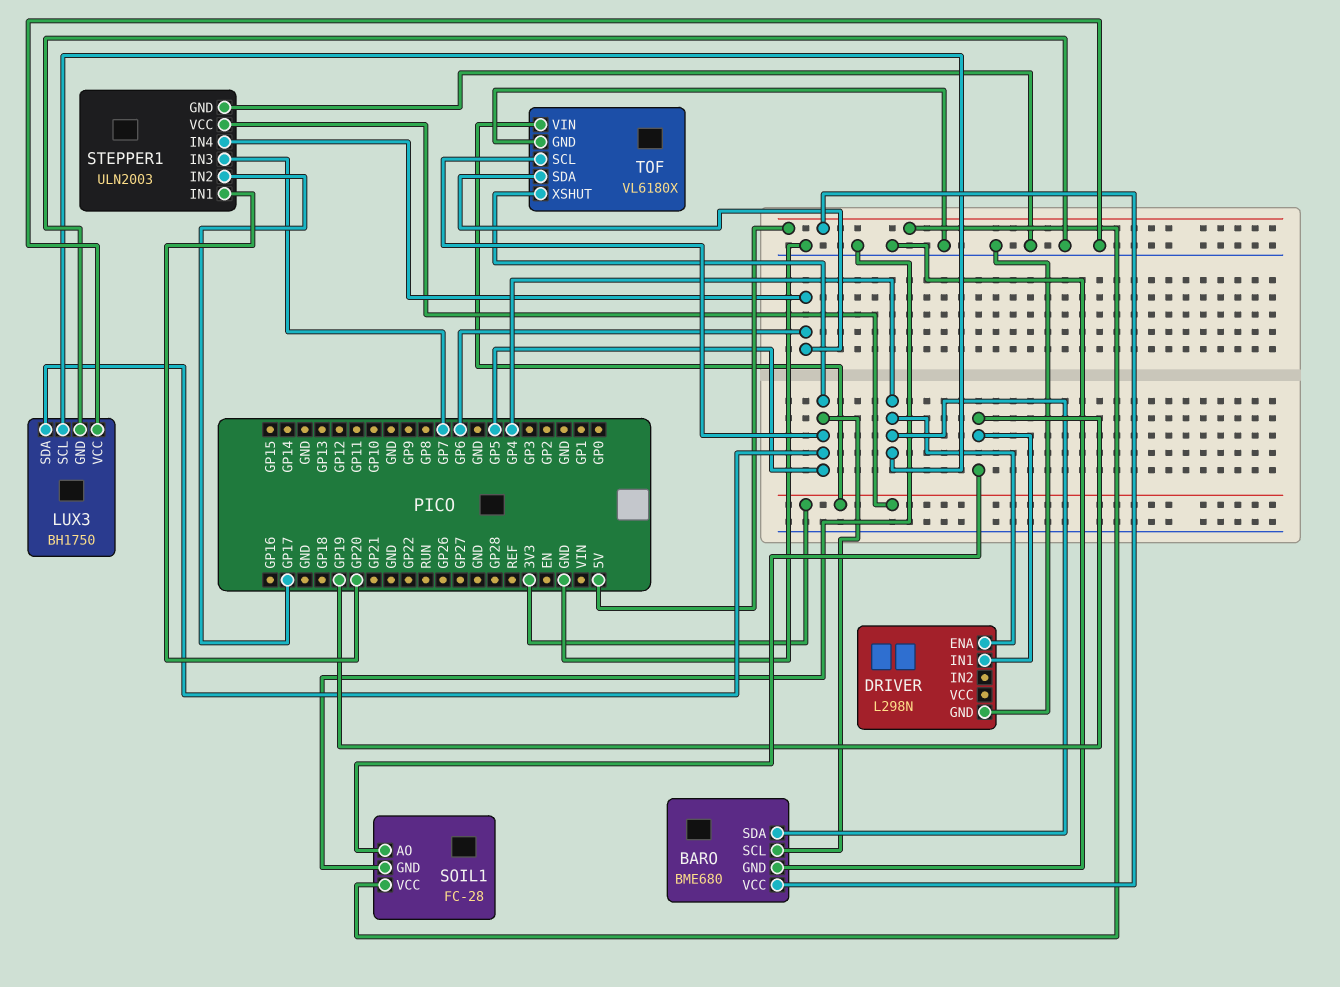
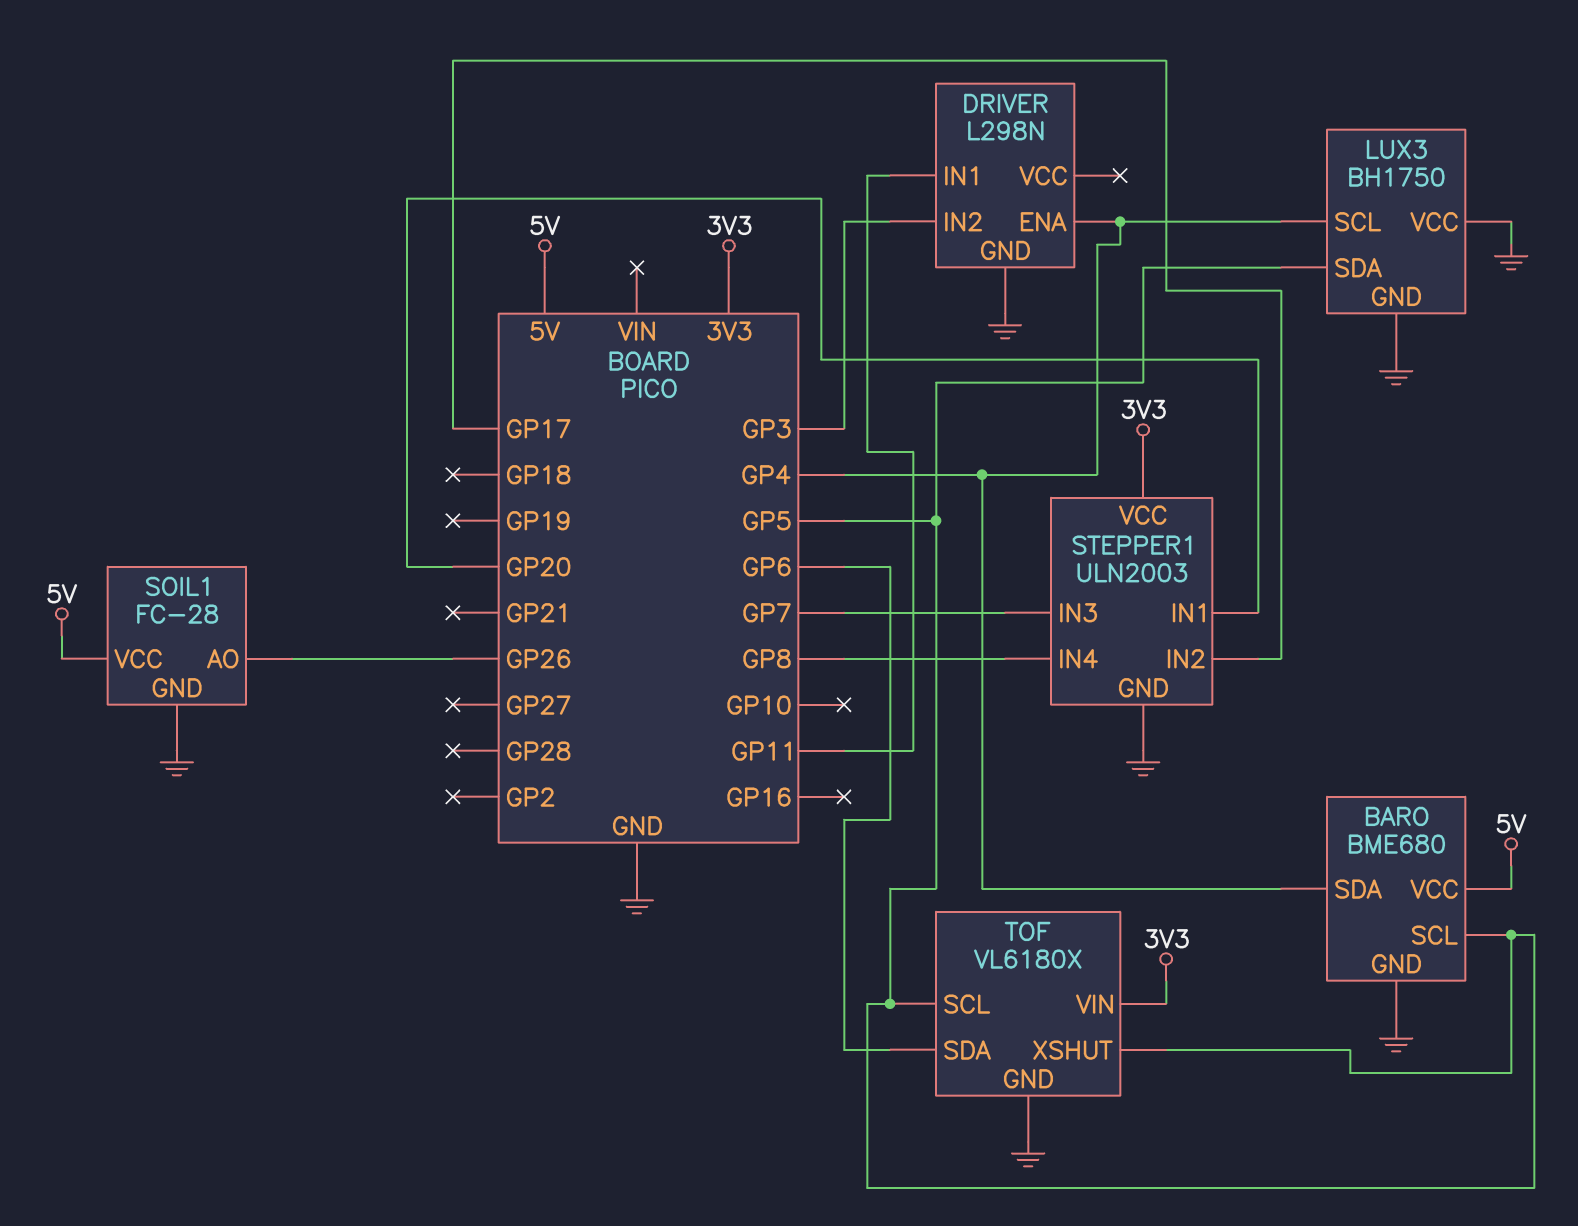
DRIVER pin IN1: GP19 -> GP11
DRIVER pin IN2: none -> GP3
SOIL1 pin AO: GP19 -> GP26
STEPPER1 pin IN4: GP6 -> GP8

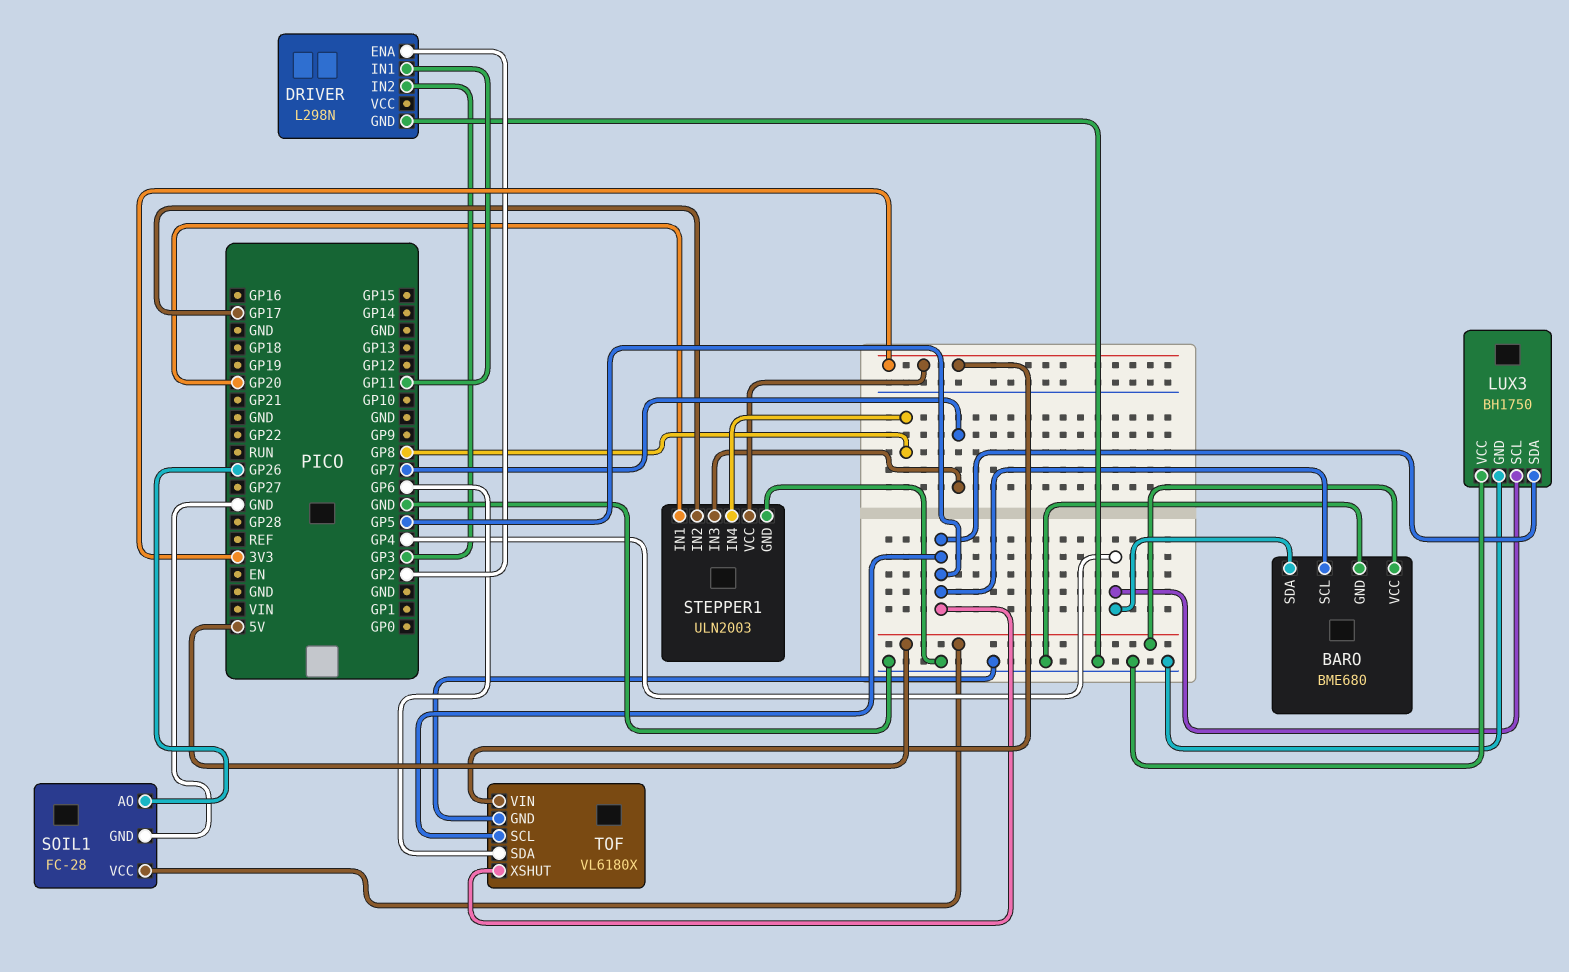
DRIVER pin ENA: GP4 -> GP2

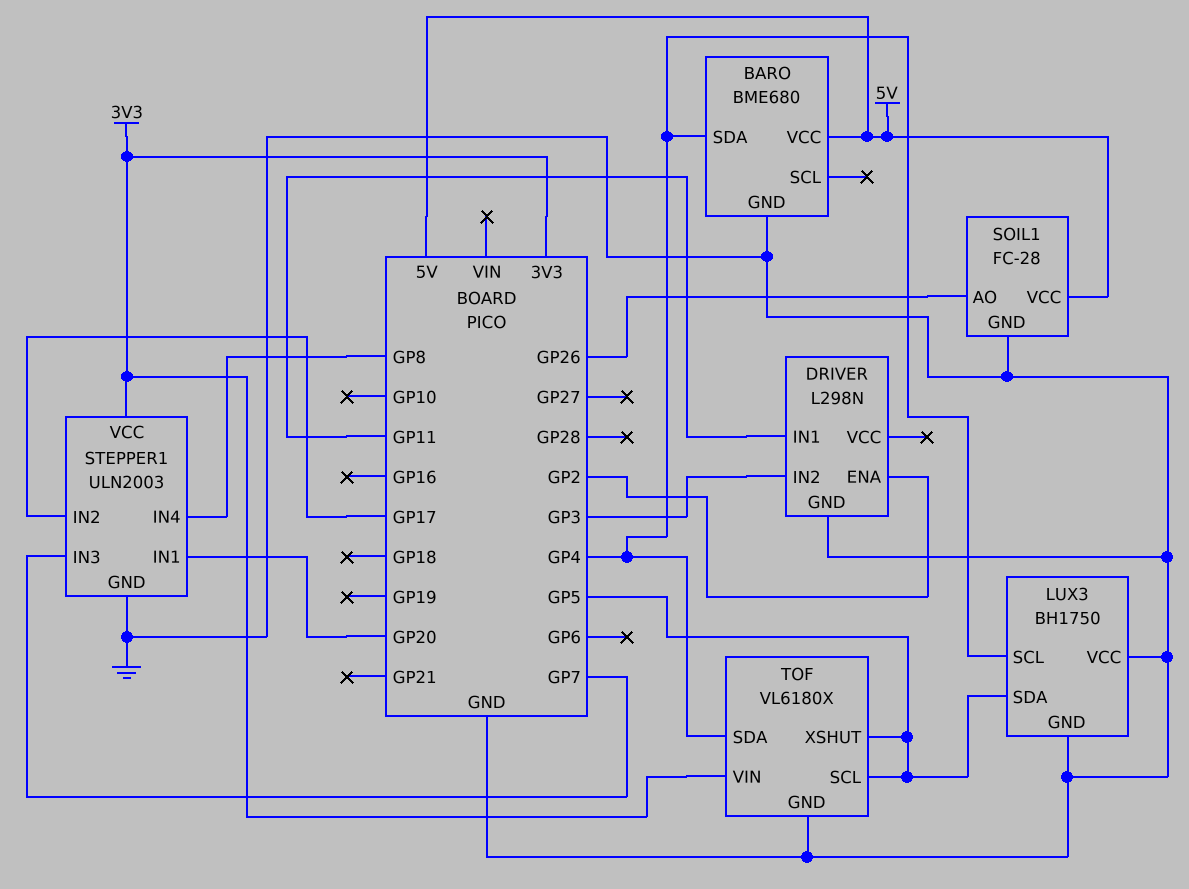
BARO pin SCL: GP5 -> none
TOF pin SDA: GP6 -> GP4

